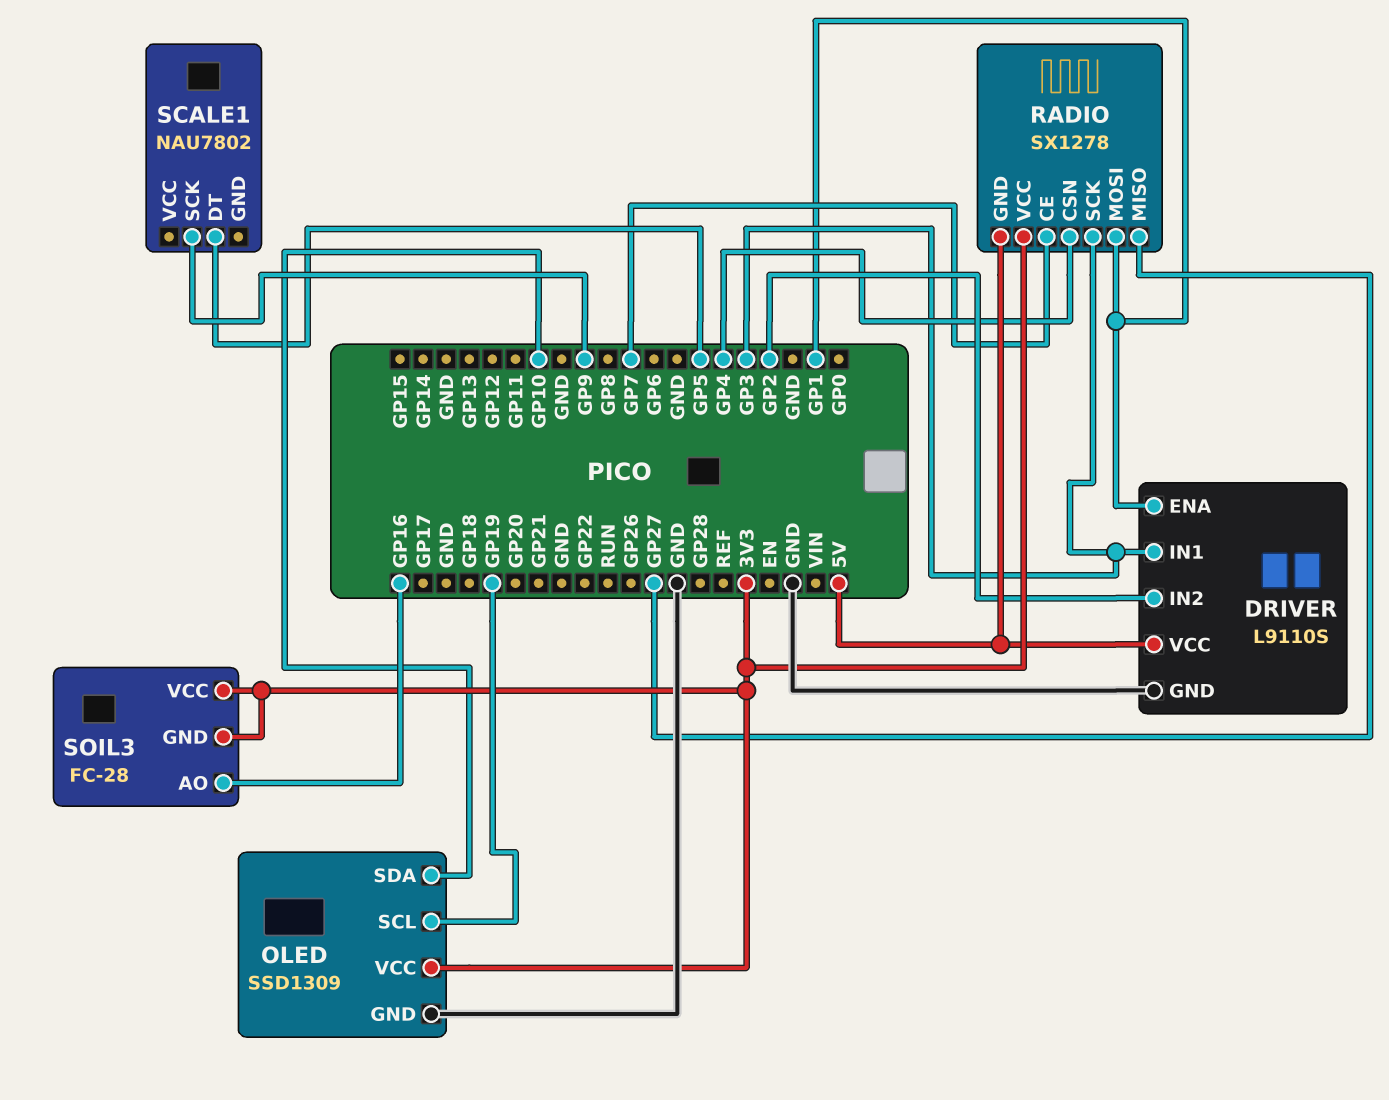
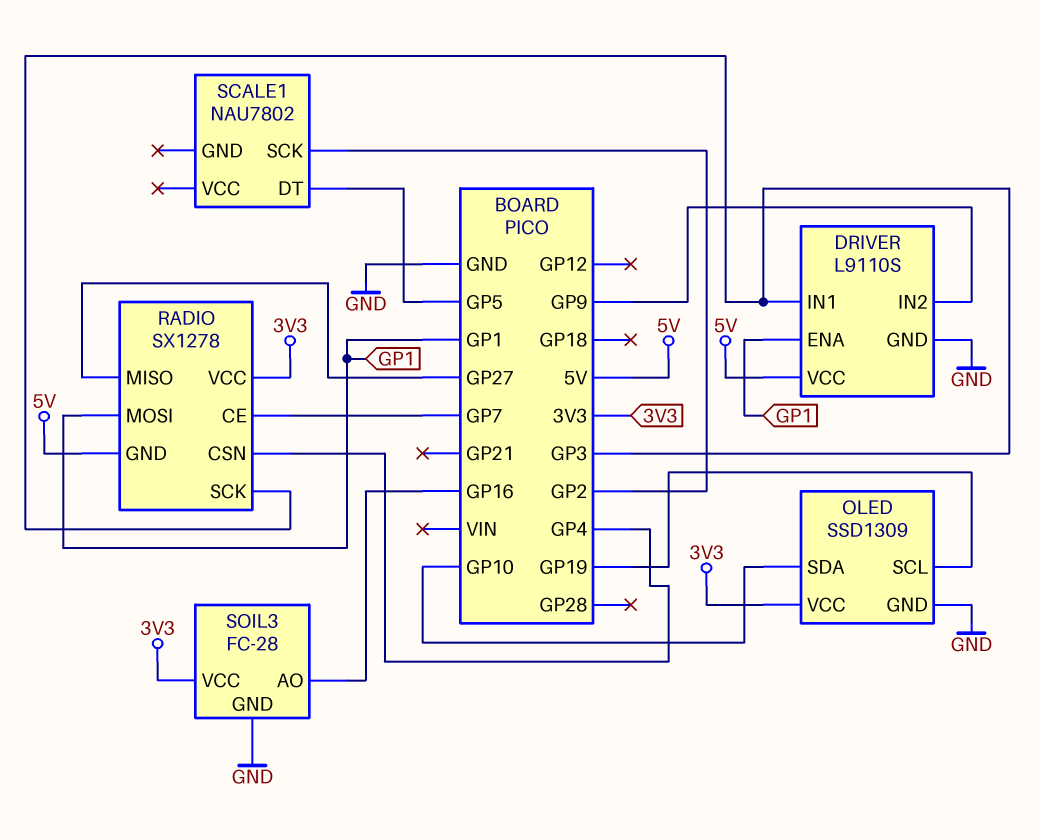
DRIVER pin IN2: GP2 -> GP9
SCALE1 pin SCK: GP9 -> GP2
SOIL3 pin GND: 3V3 -> GND

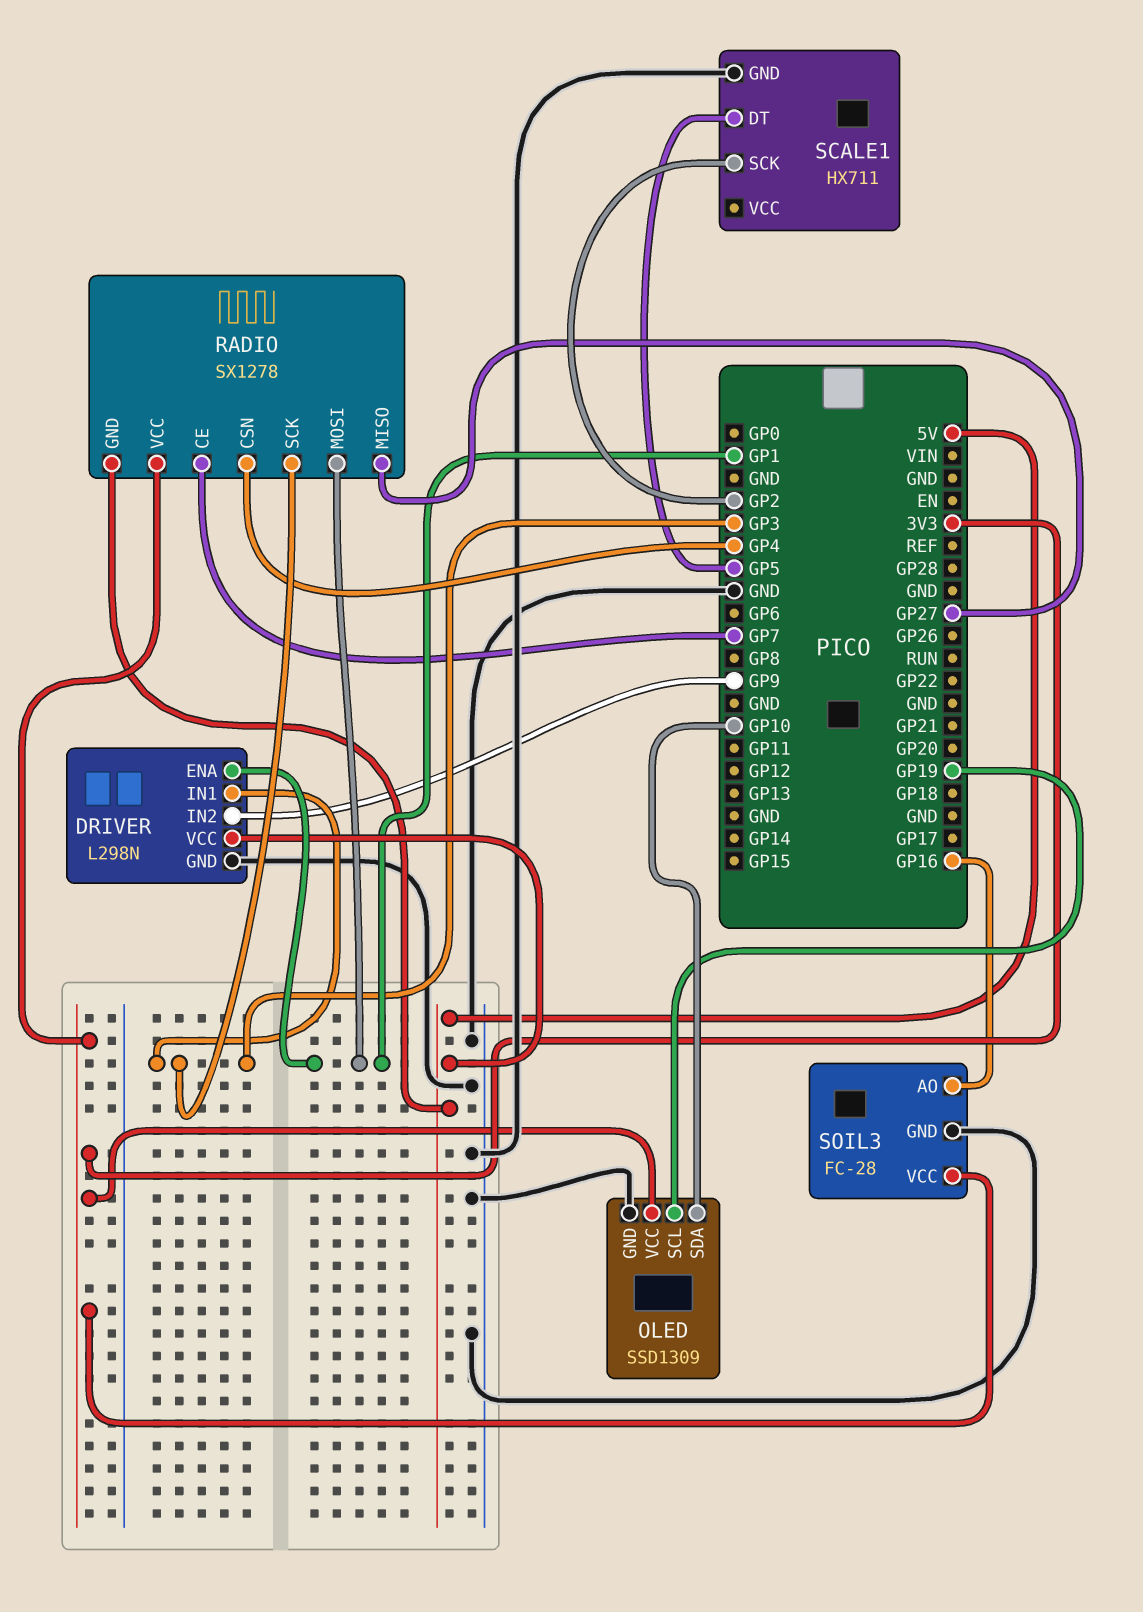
DRIVER: L9110S -> L298N
SCALE1: NAU7802 -> HX711
SCALE1 pin GND: none -> GND

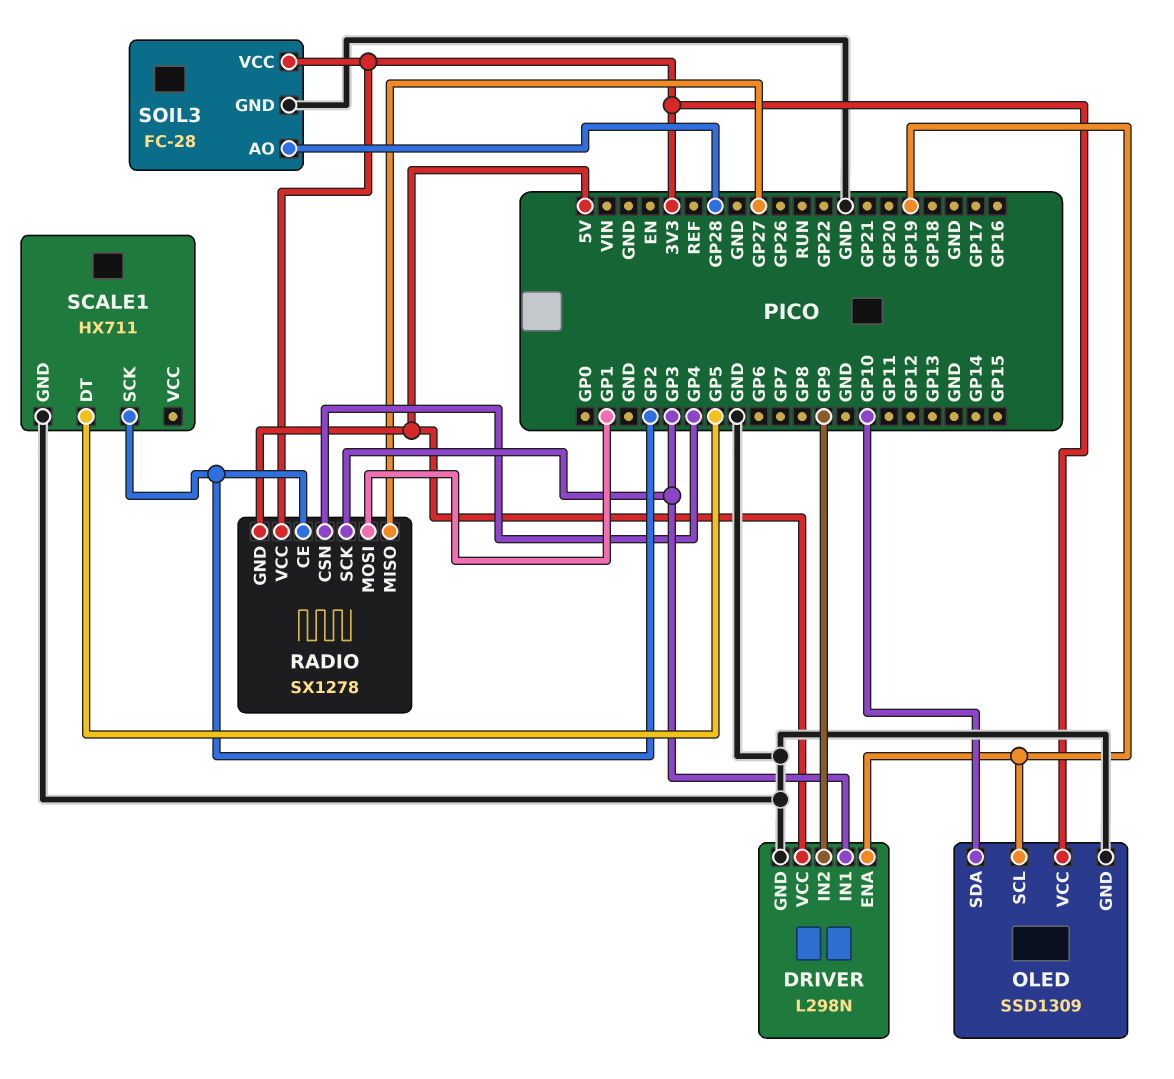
DRIVER pin ENA: GP1 -> GP19
RADIO pin CE: GP7 -> GP2
SOIL3 pin AO: GP16 -> GP28

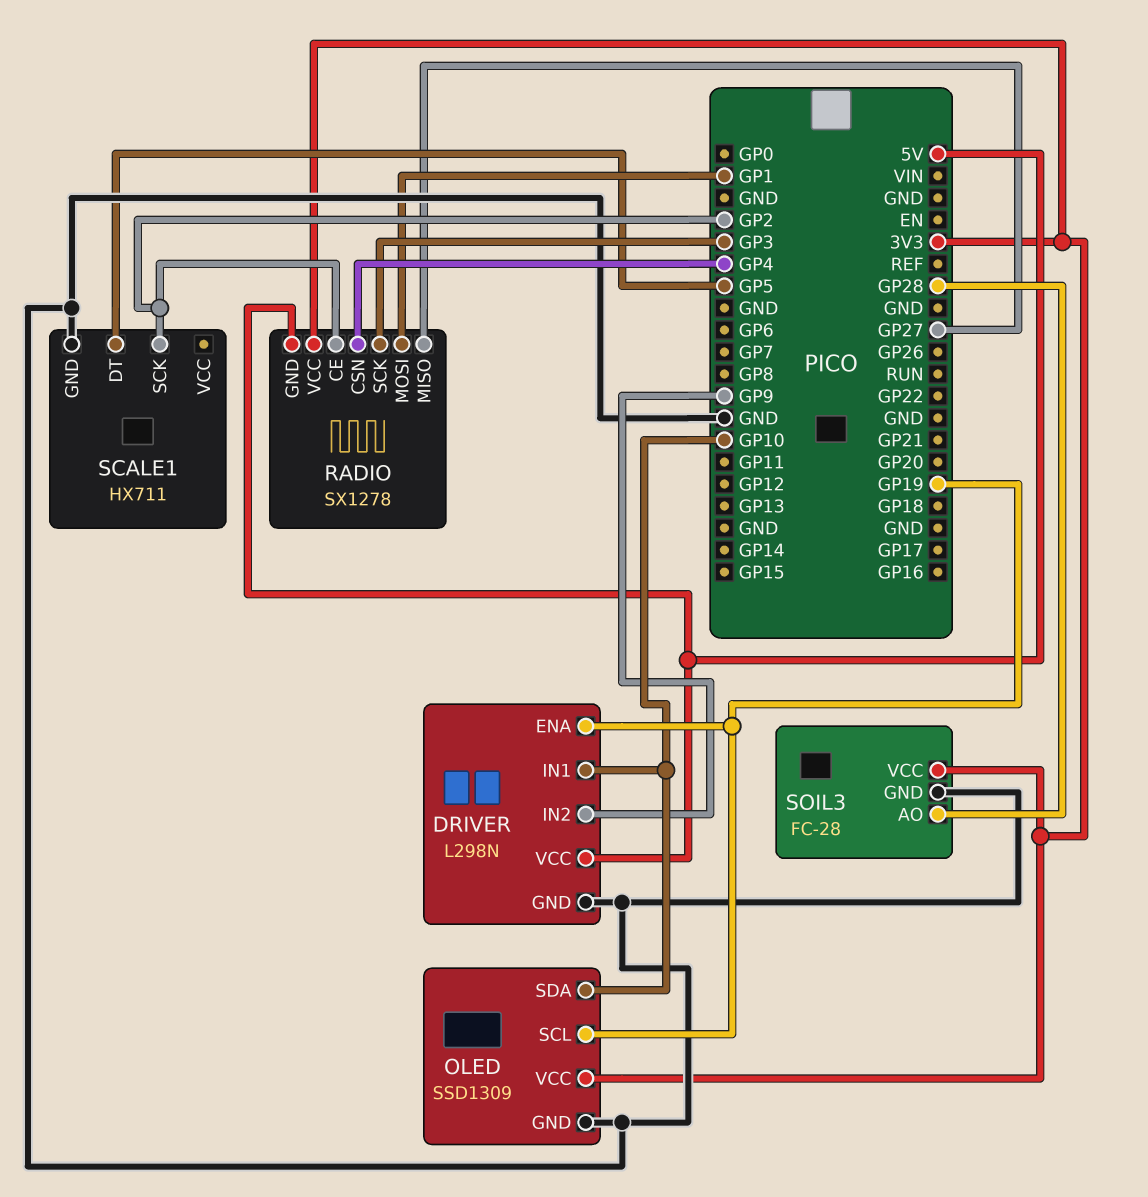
DRIVER pin IN1: GP3 -> GP10

